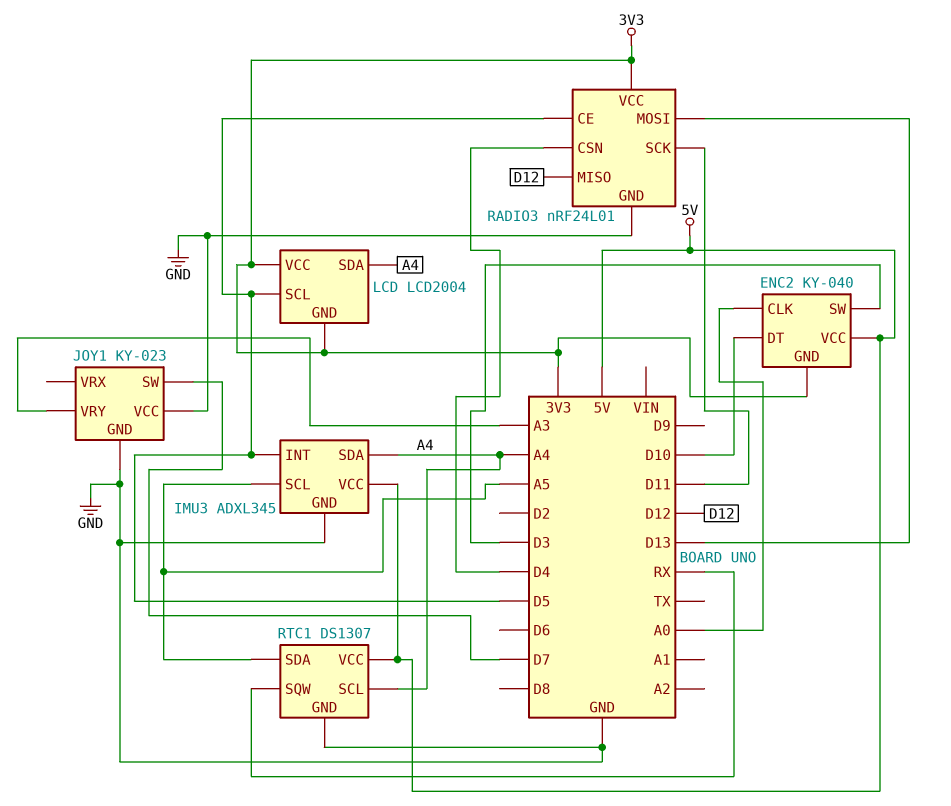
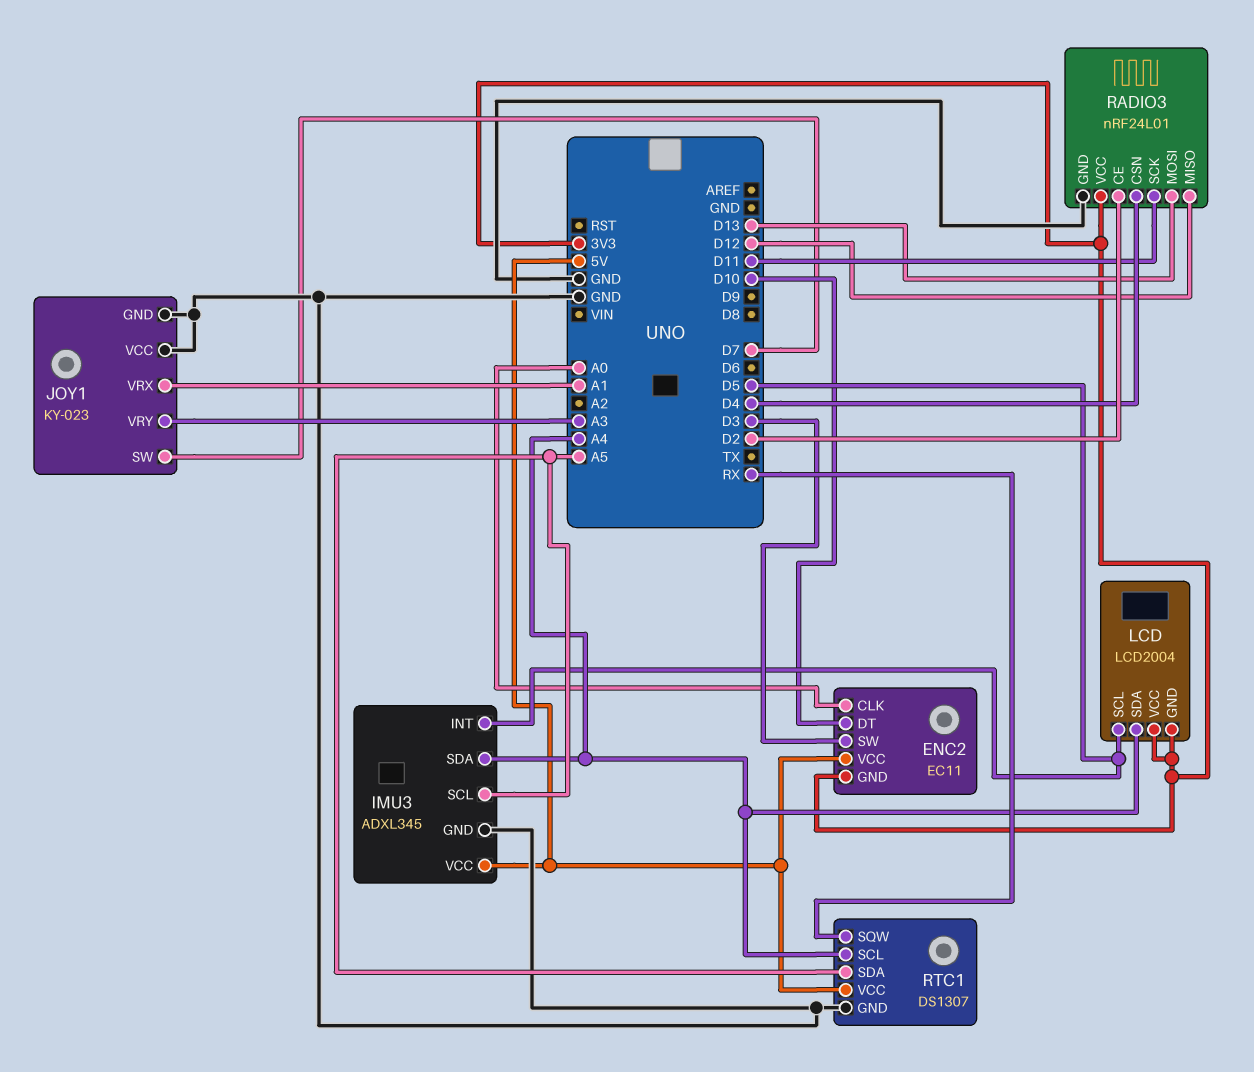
ENC2: KY-040 -> EC11
JOY1 pin VRX: none -> A1
RADIO3 pin CE: D5 -> D2

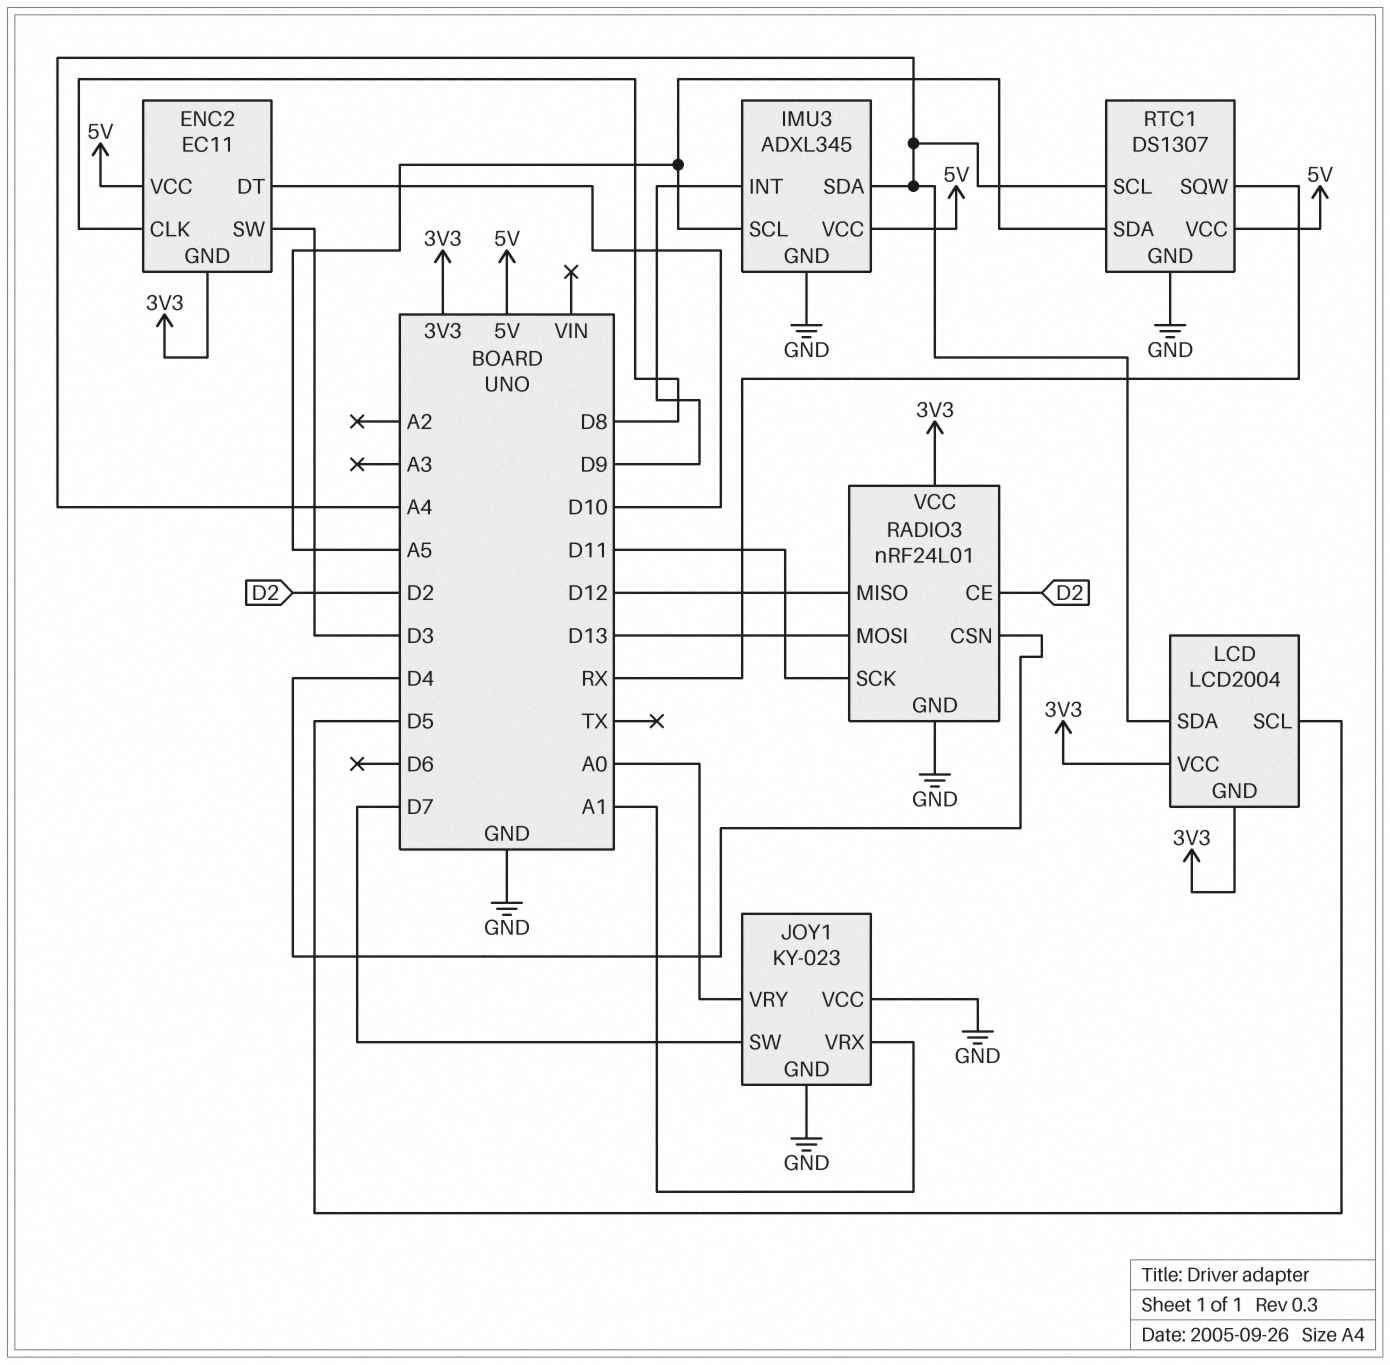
ENC2 pin CLK: A0 -> D8
IMU3 pin INT: D5 -> D9
JOY1 pin VRY: A3 -> A0

